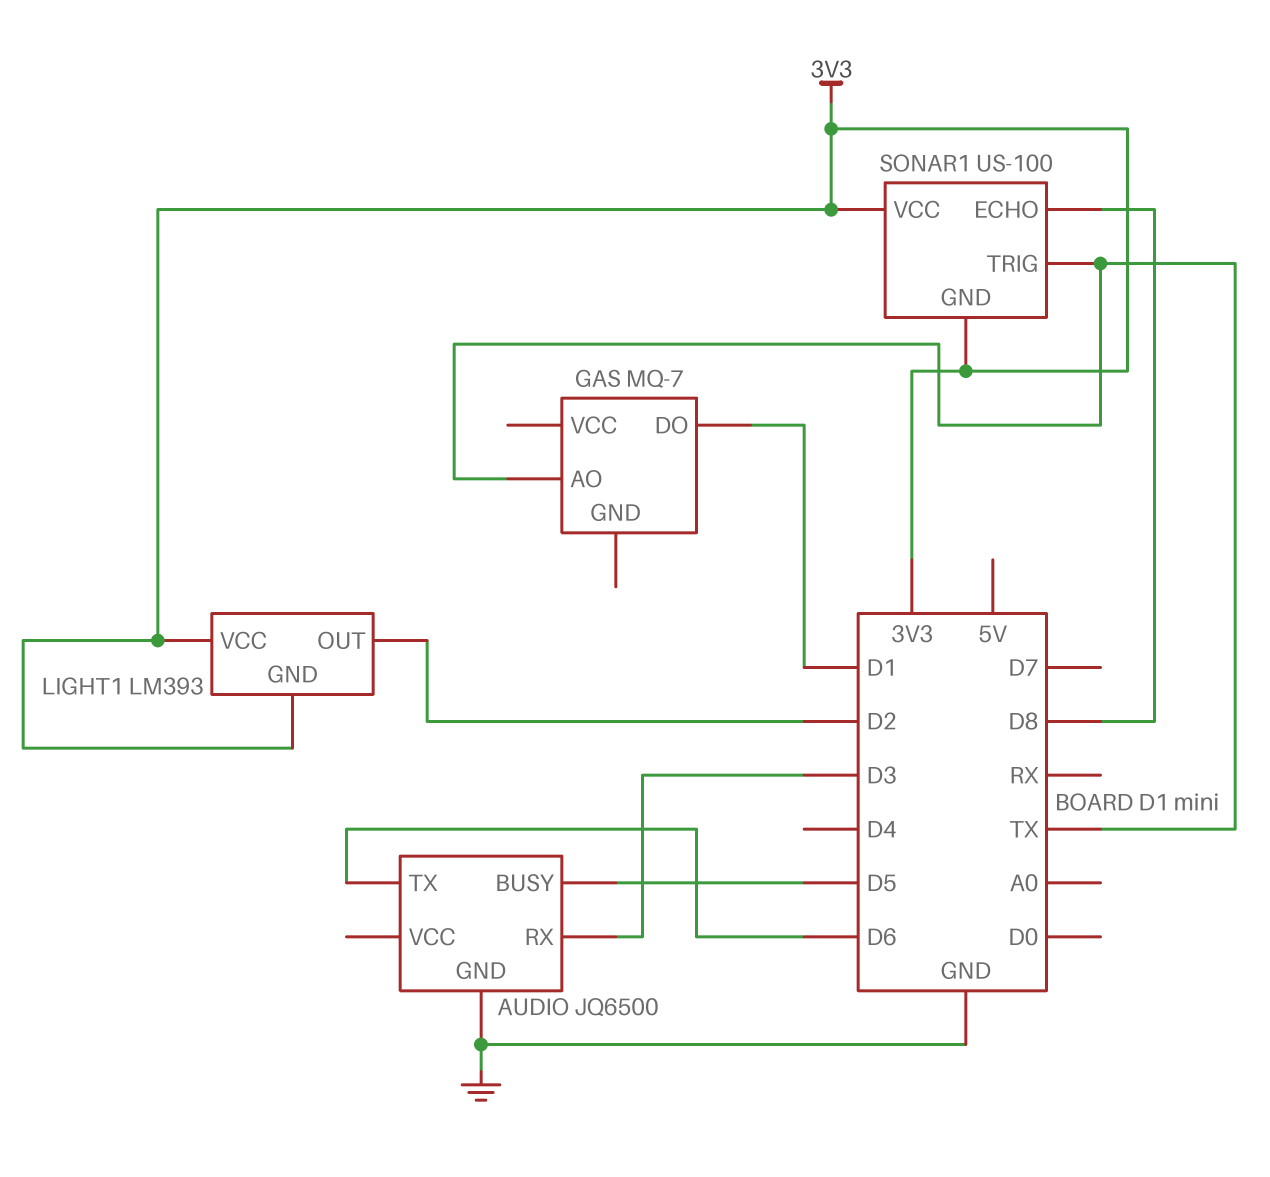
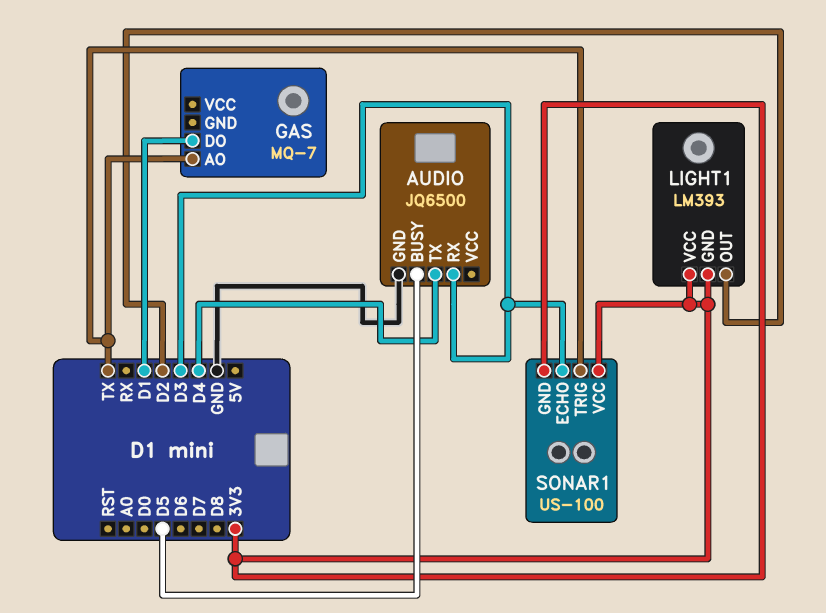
AUDIO pin TX: D6 -> D4
SONAR1 pin ECHO: D8 -> D3

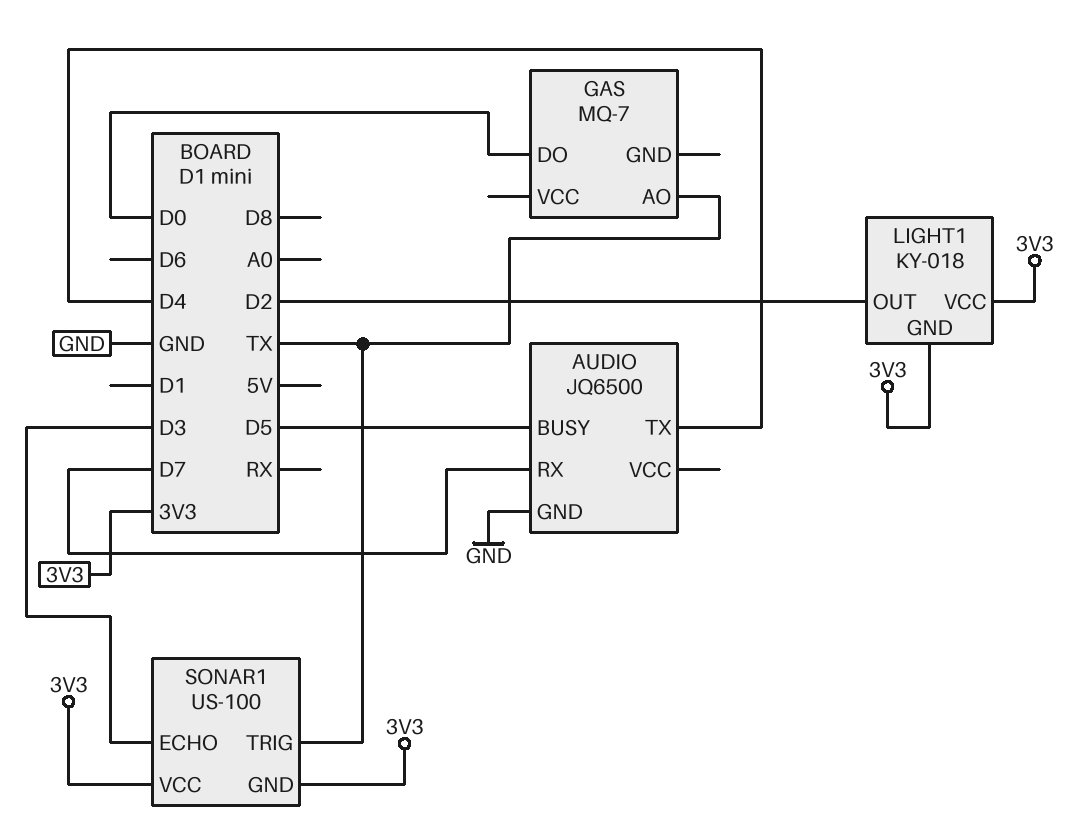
AUDIO pin RX: D3 -> D7
GAS pin DO: D1 -> D0
LIGHT1: LM393 -> KY-018

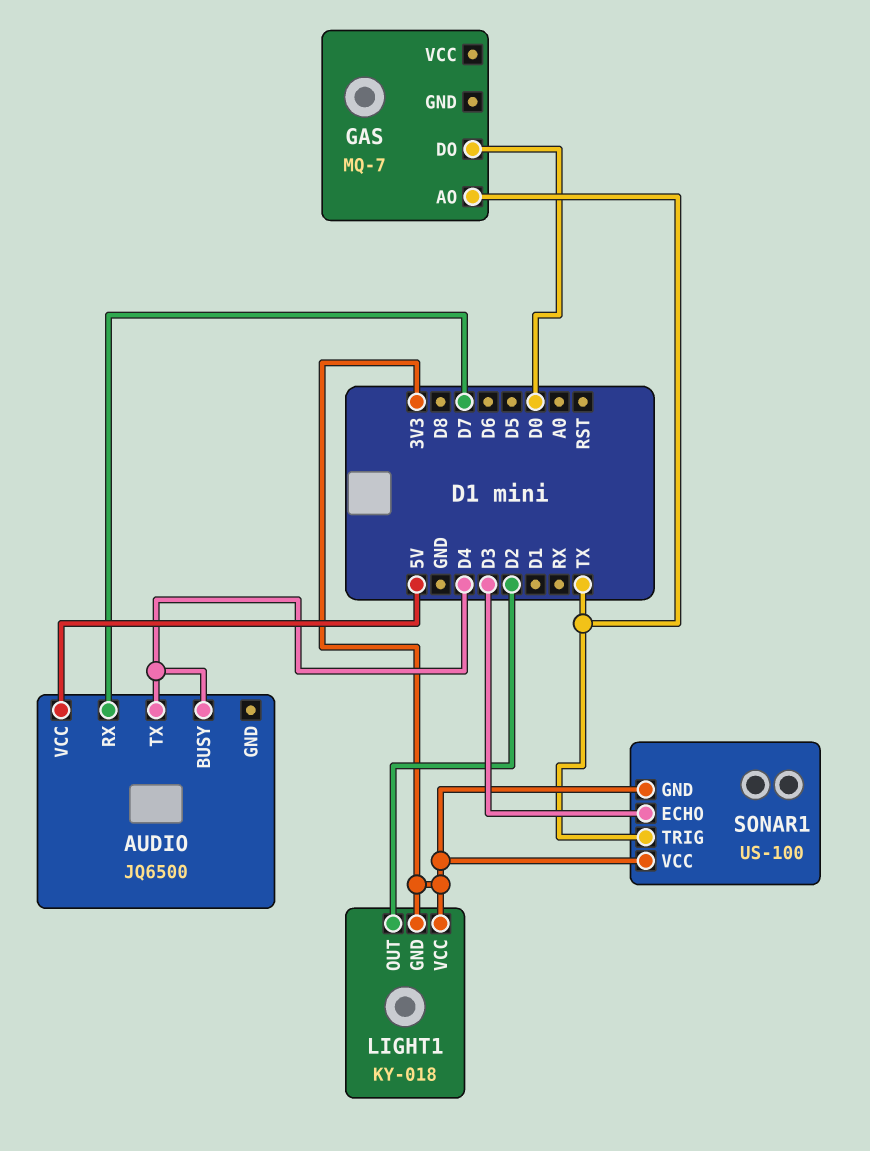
AUDIO pin BUSY: D5 -> D4
AUDIO pin GND: GND -> none
AUDIO pin VCC: none -> 5V

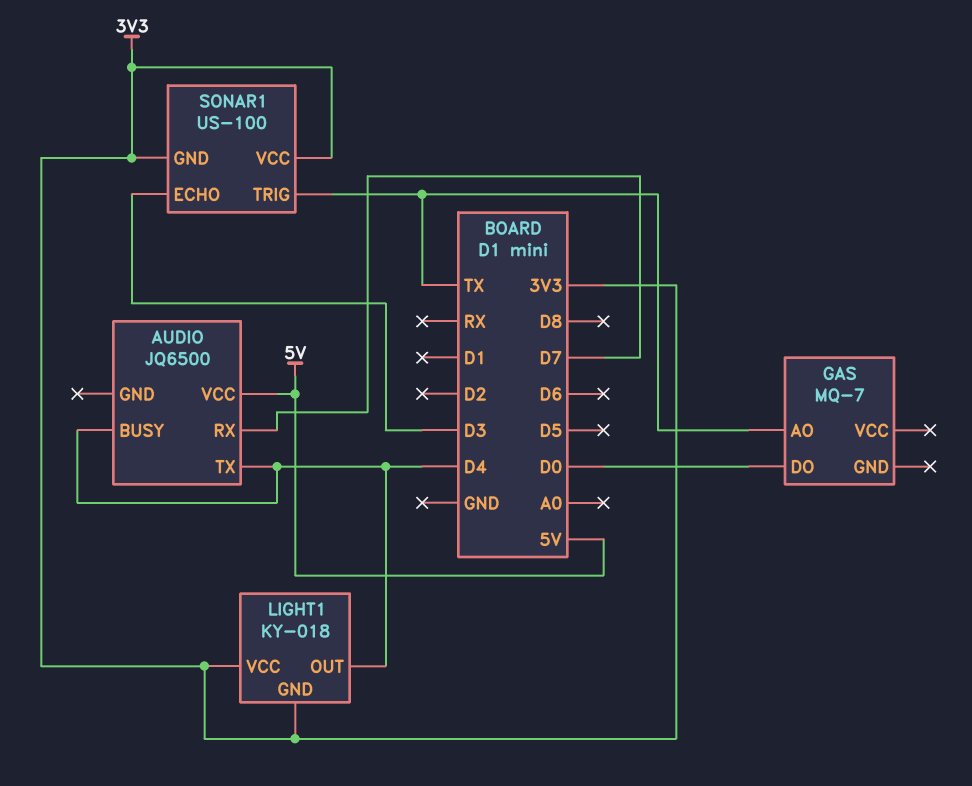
LIGHT1 pin OUT: D2 -> D4

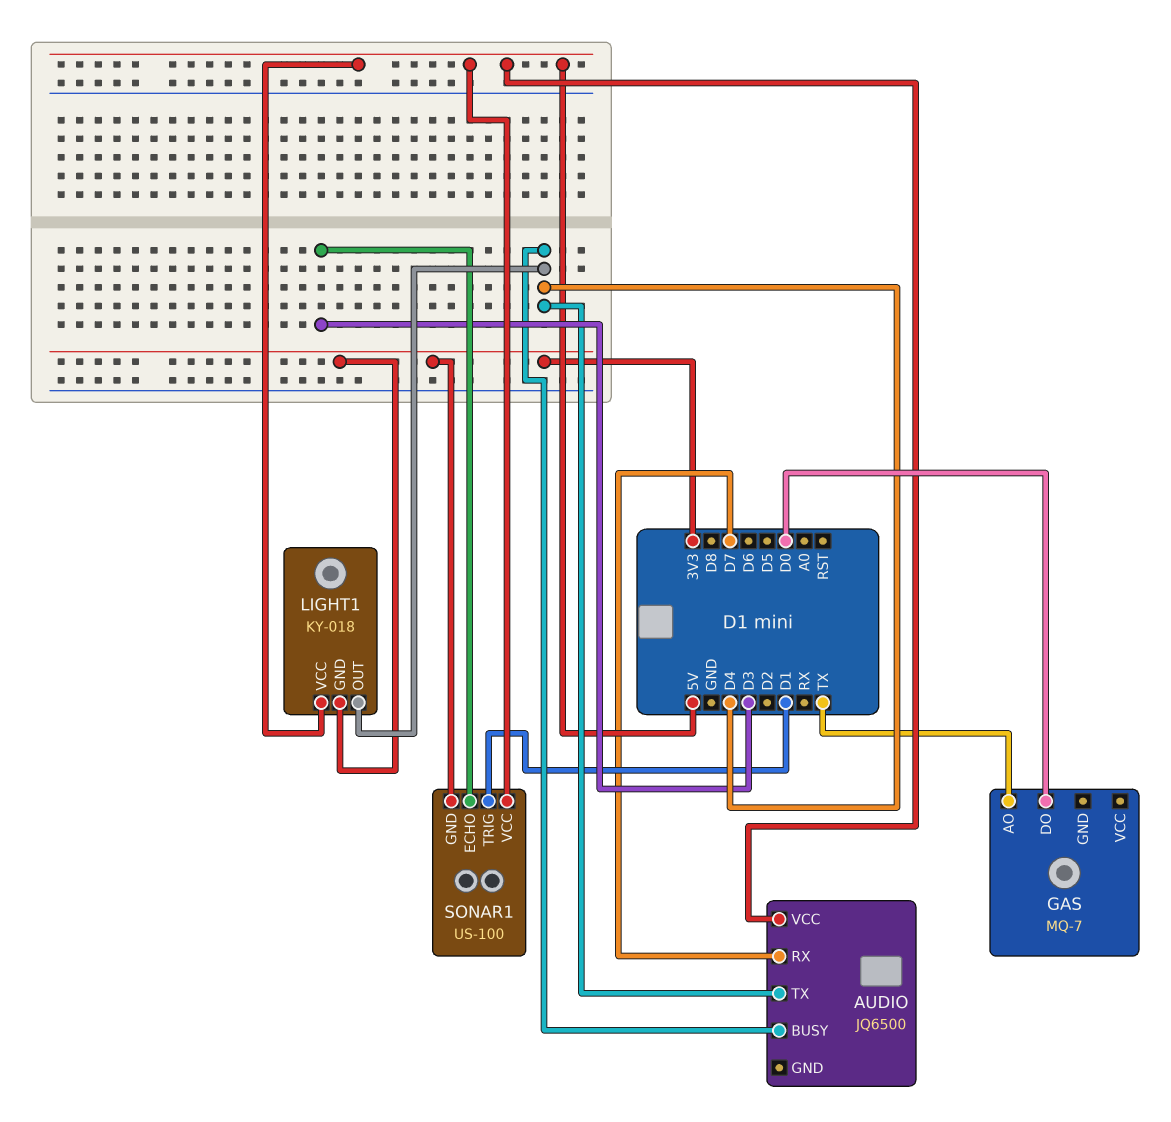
LIGHT1 pin VCC: 3V3 -> 5V
SONAR1 pin TRIG: TX -> D1
SONAR1 pin VCC: 3V3 -> 5V

